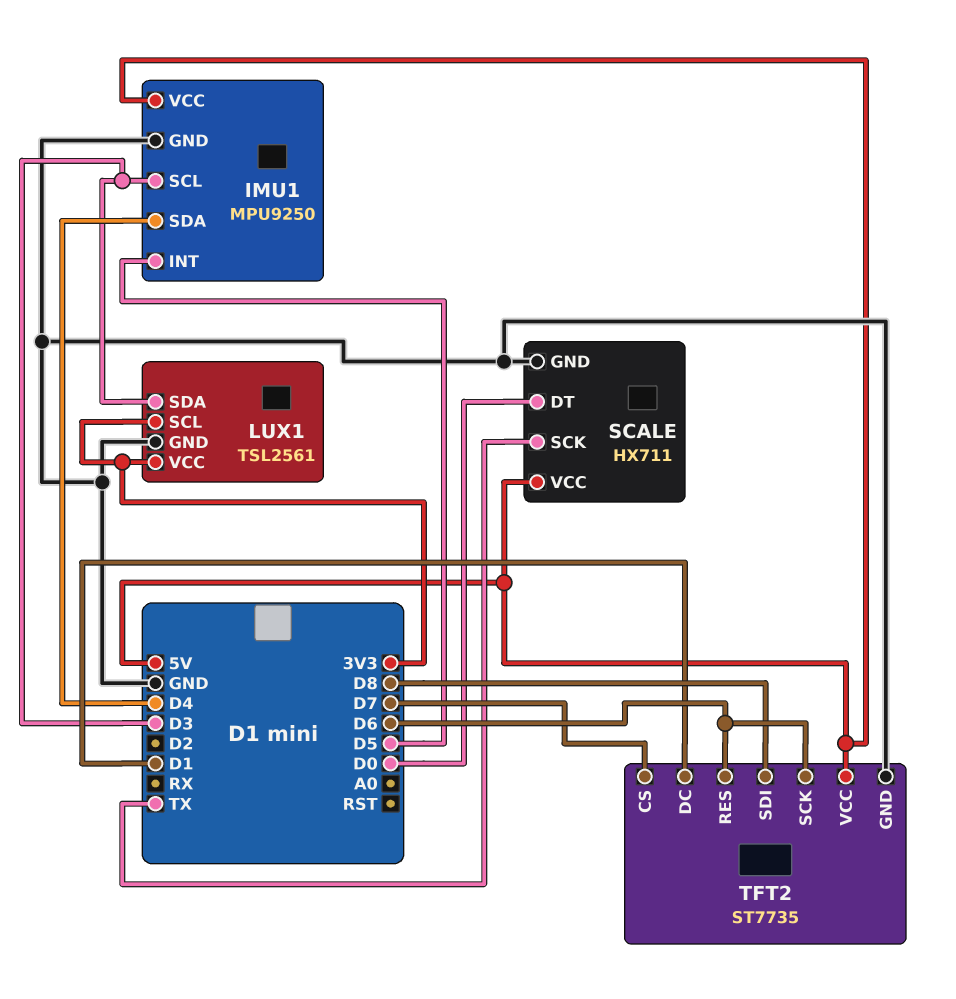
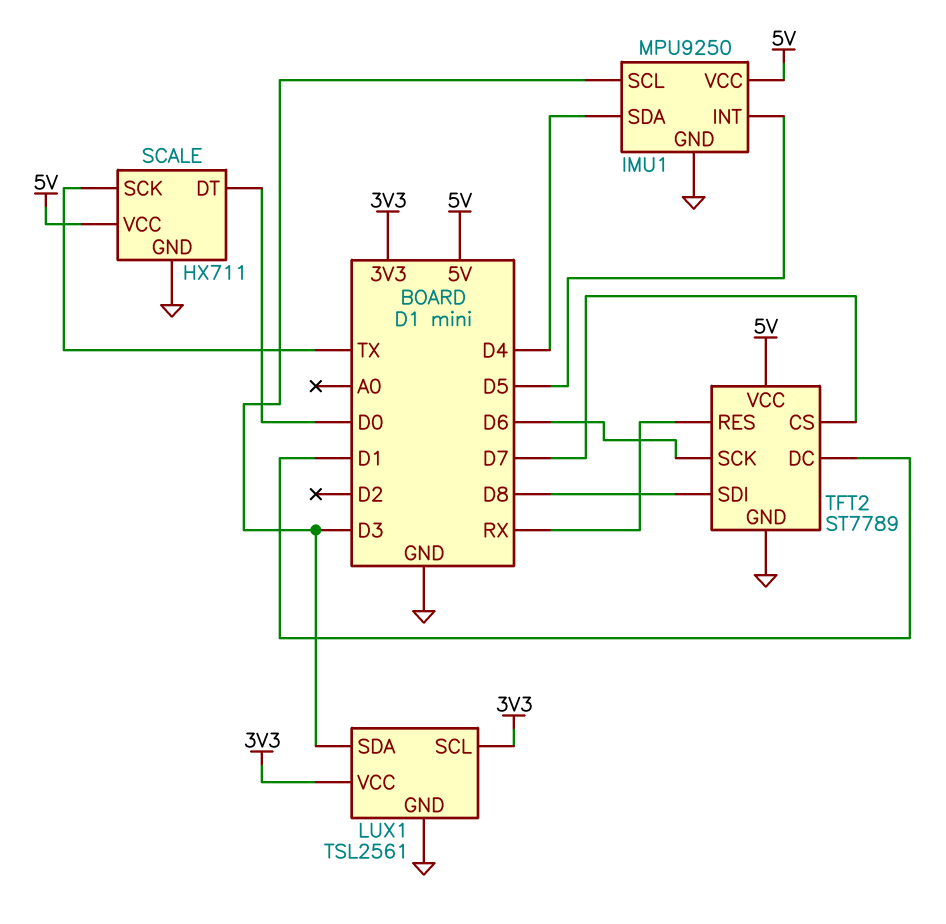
TFT2: ST7735 -> ST7789
TFT2 pin RES: D6 -> RX

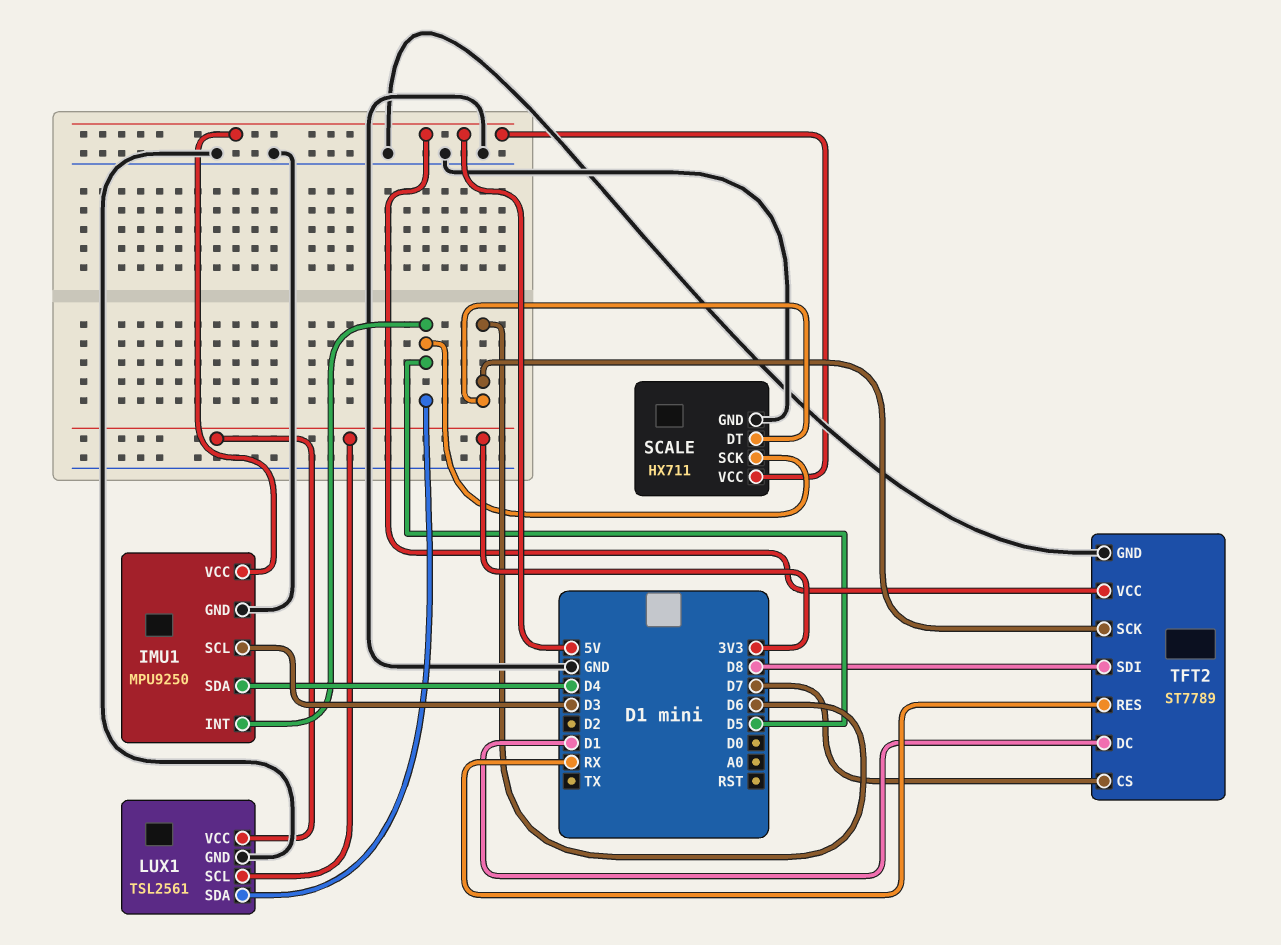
LUX1 pin SDA: D3 -> D5
SCALE pin DT: D0 -> D6
SCALE pin SCK: TX -> D5

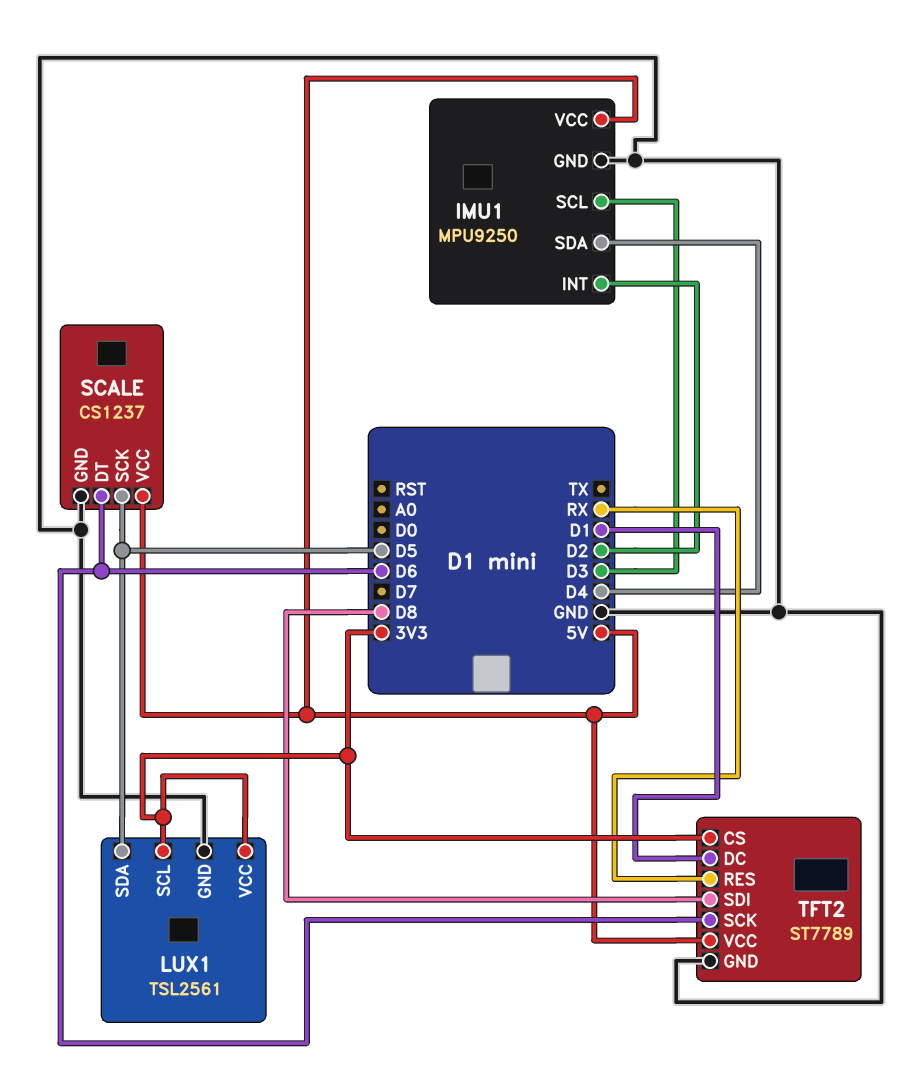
IMU1 pin INT: D5 -> D2
SCALE: HX711 -> CS1237
TFT2 pin CS: D7 -> 3V3

